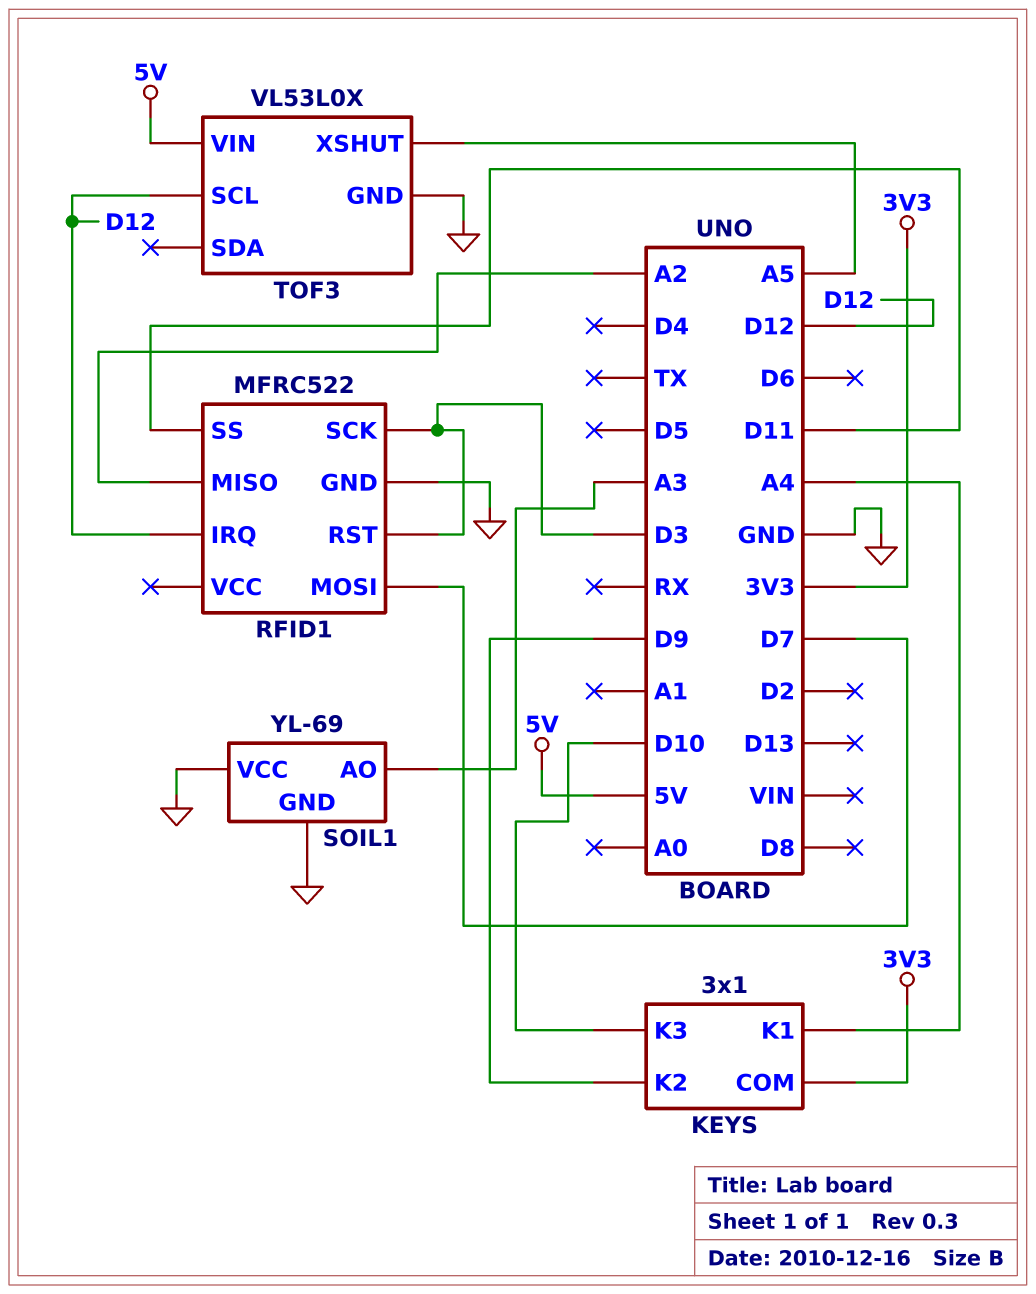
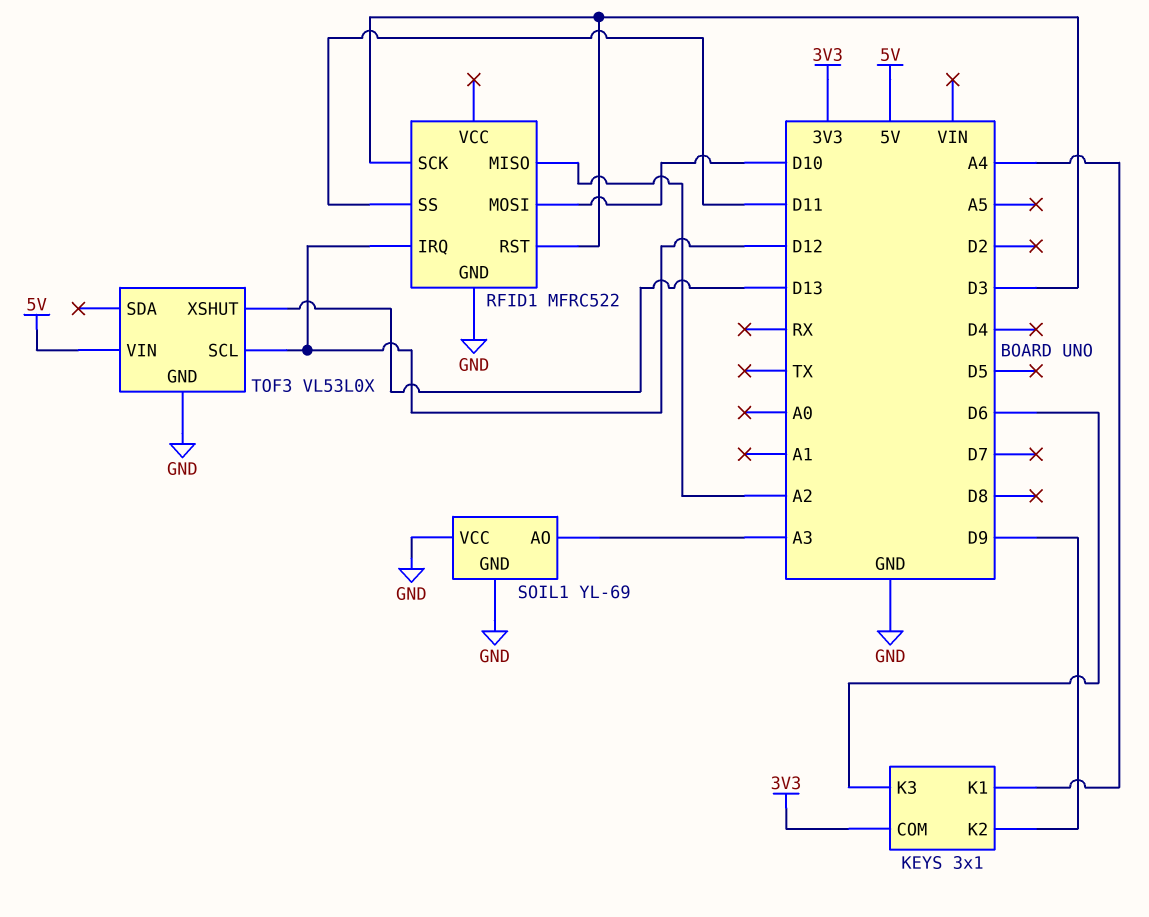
KEYS pin K3: D10 -> D6
RFID1 pin MOSI: D7 -> D10
TOF3 pin XSHUT: A5 -> D13

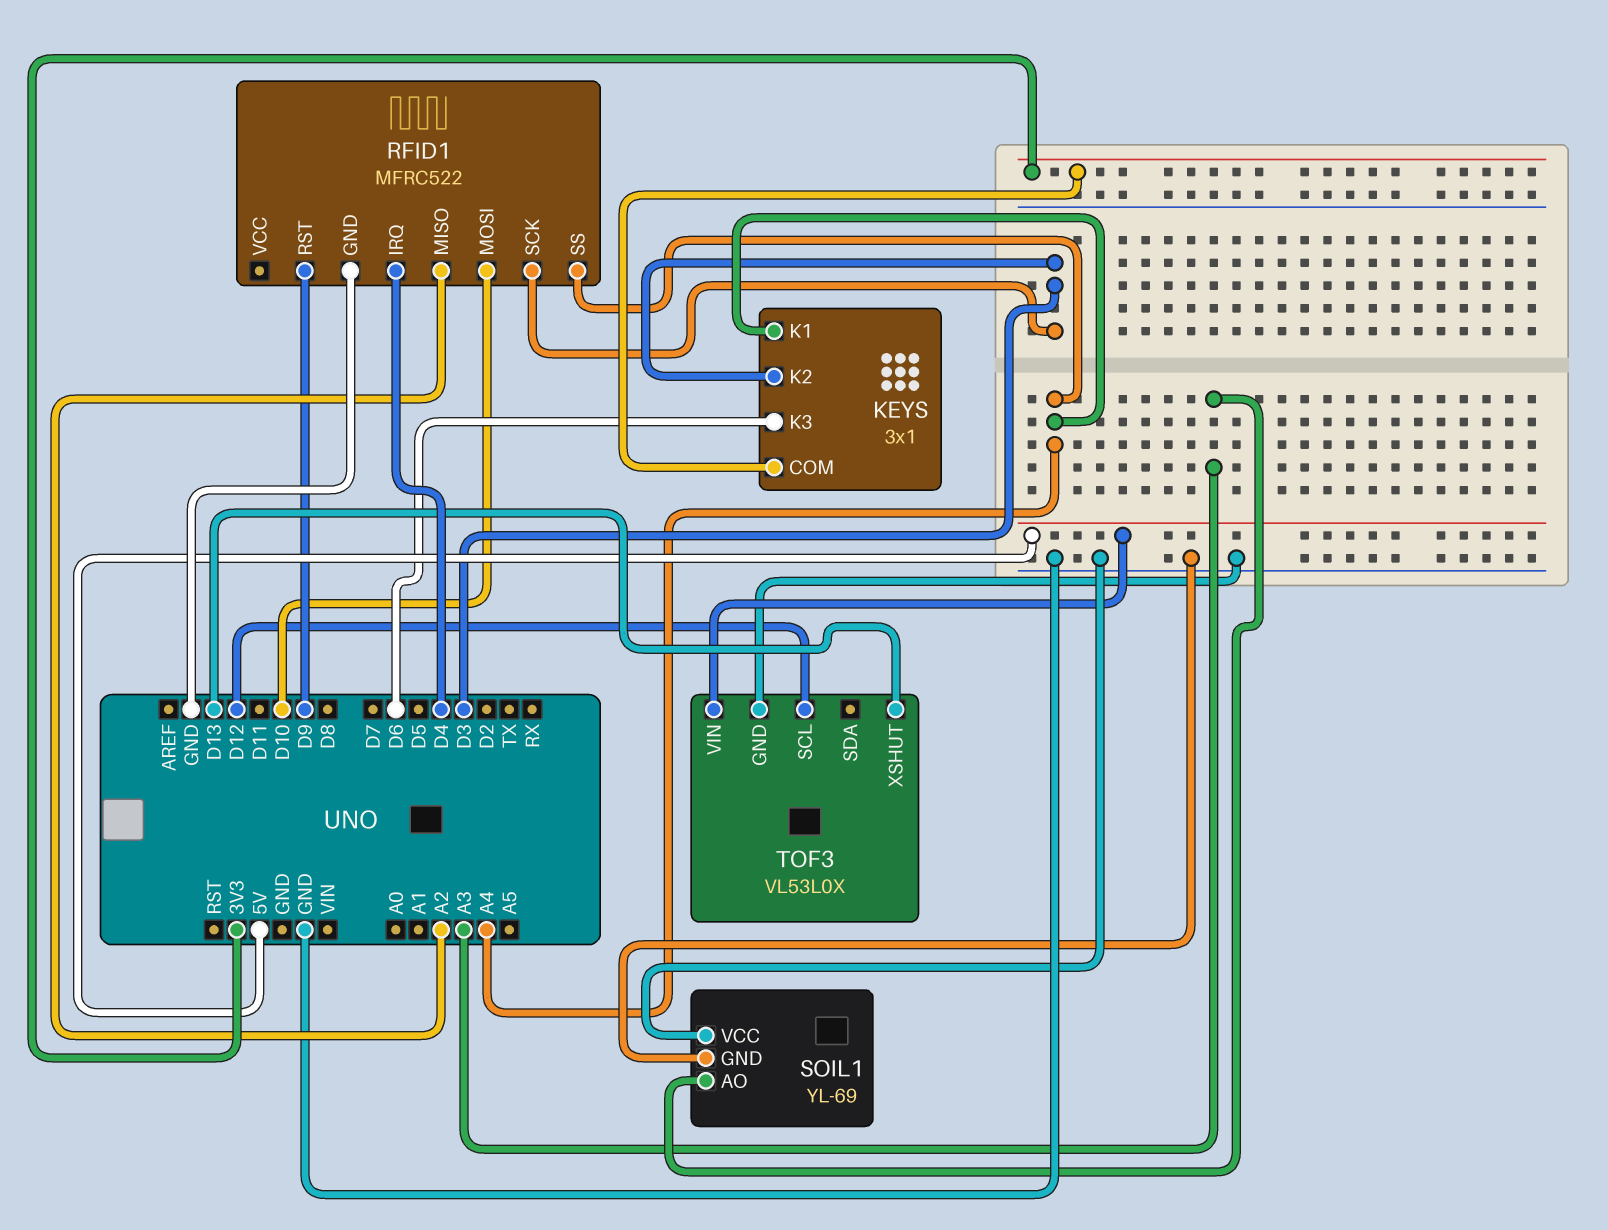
KEYS pin K2: D9 -> D3
RFID1 pin IRQ: D12 -> D4
RFID1 pin RST: D3 -> D9
RFID1 pin SS: D11 -> A4

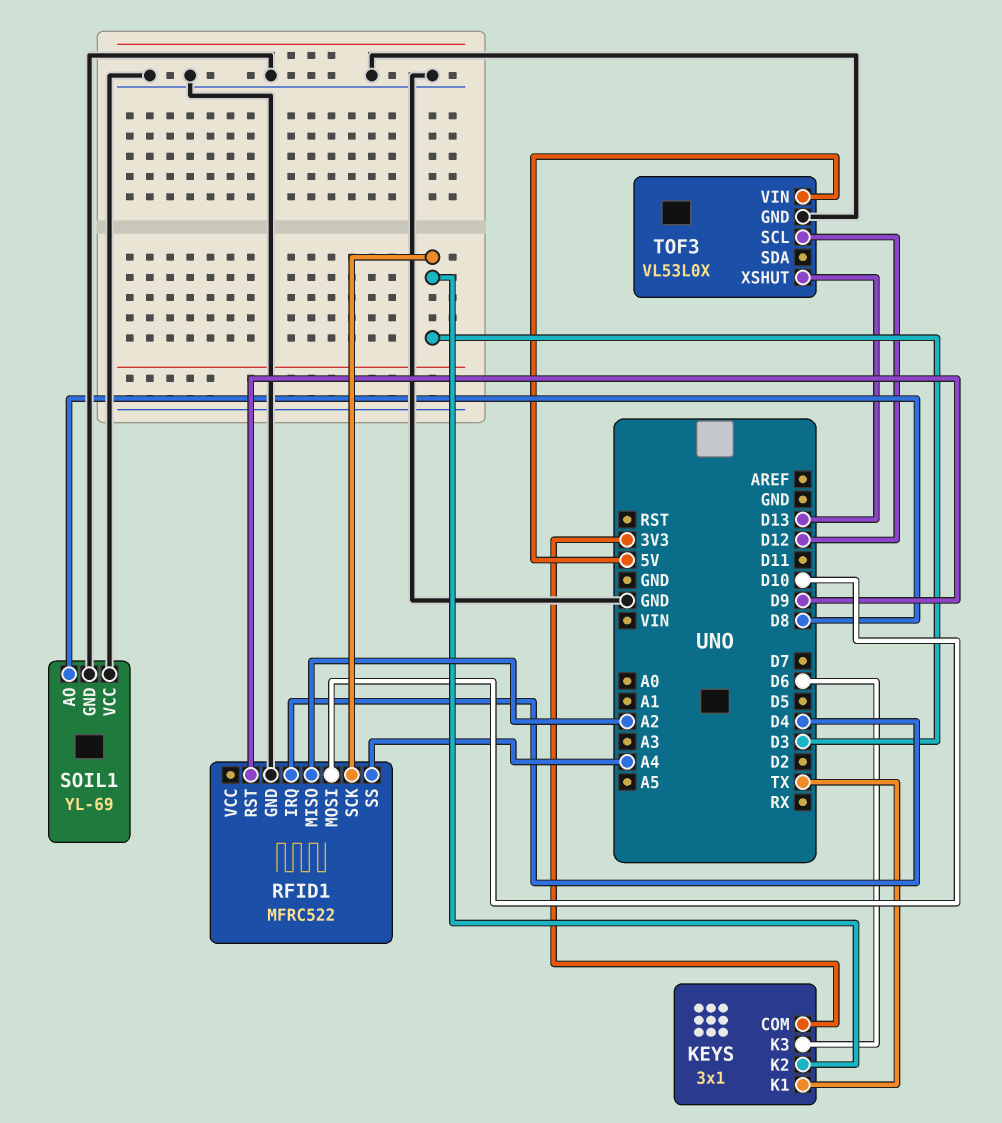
KEYS pin K1: A4 -> TX
SOIL1 pin AO: A3 -> D8

